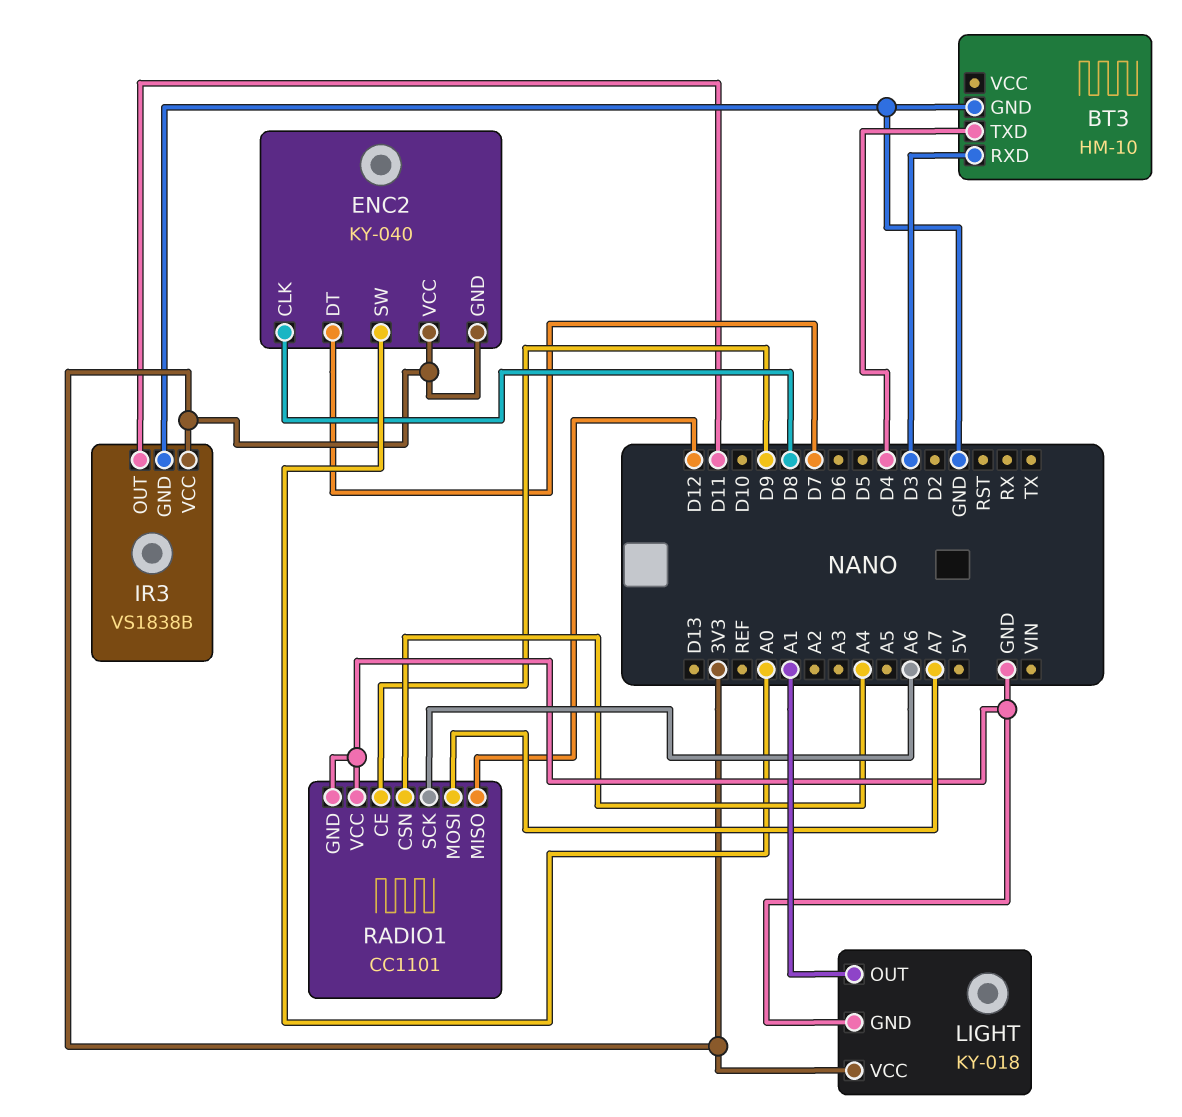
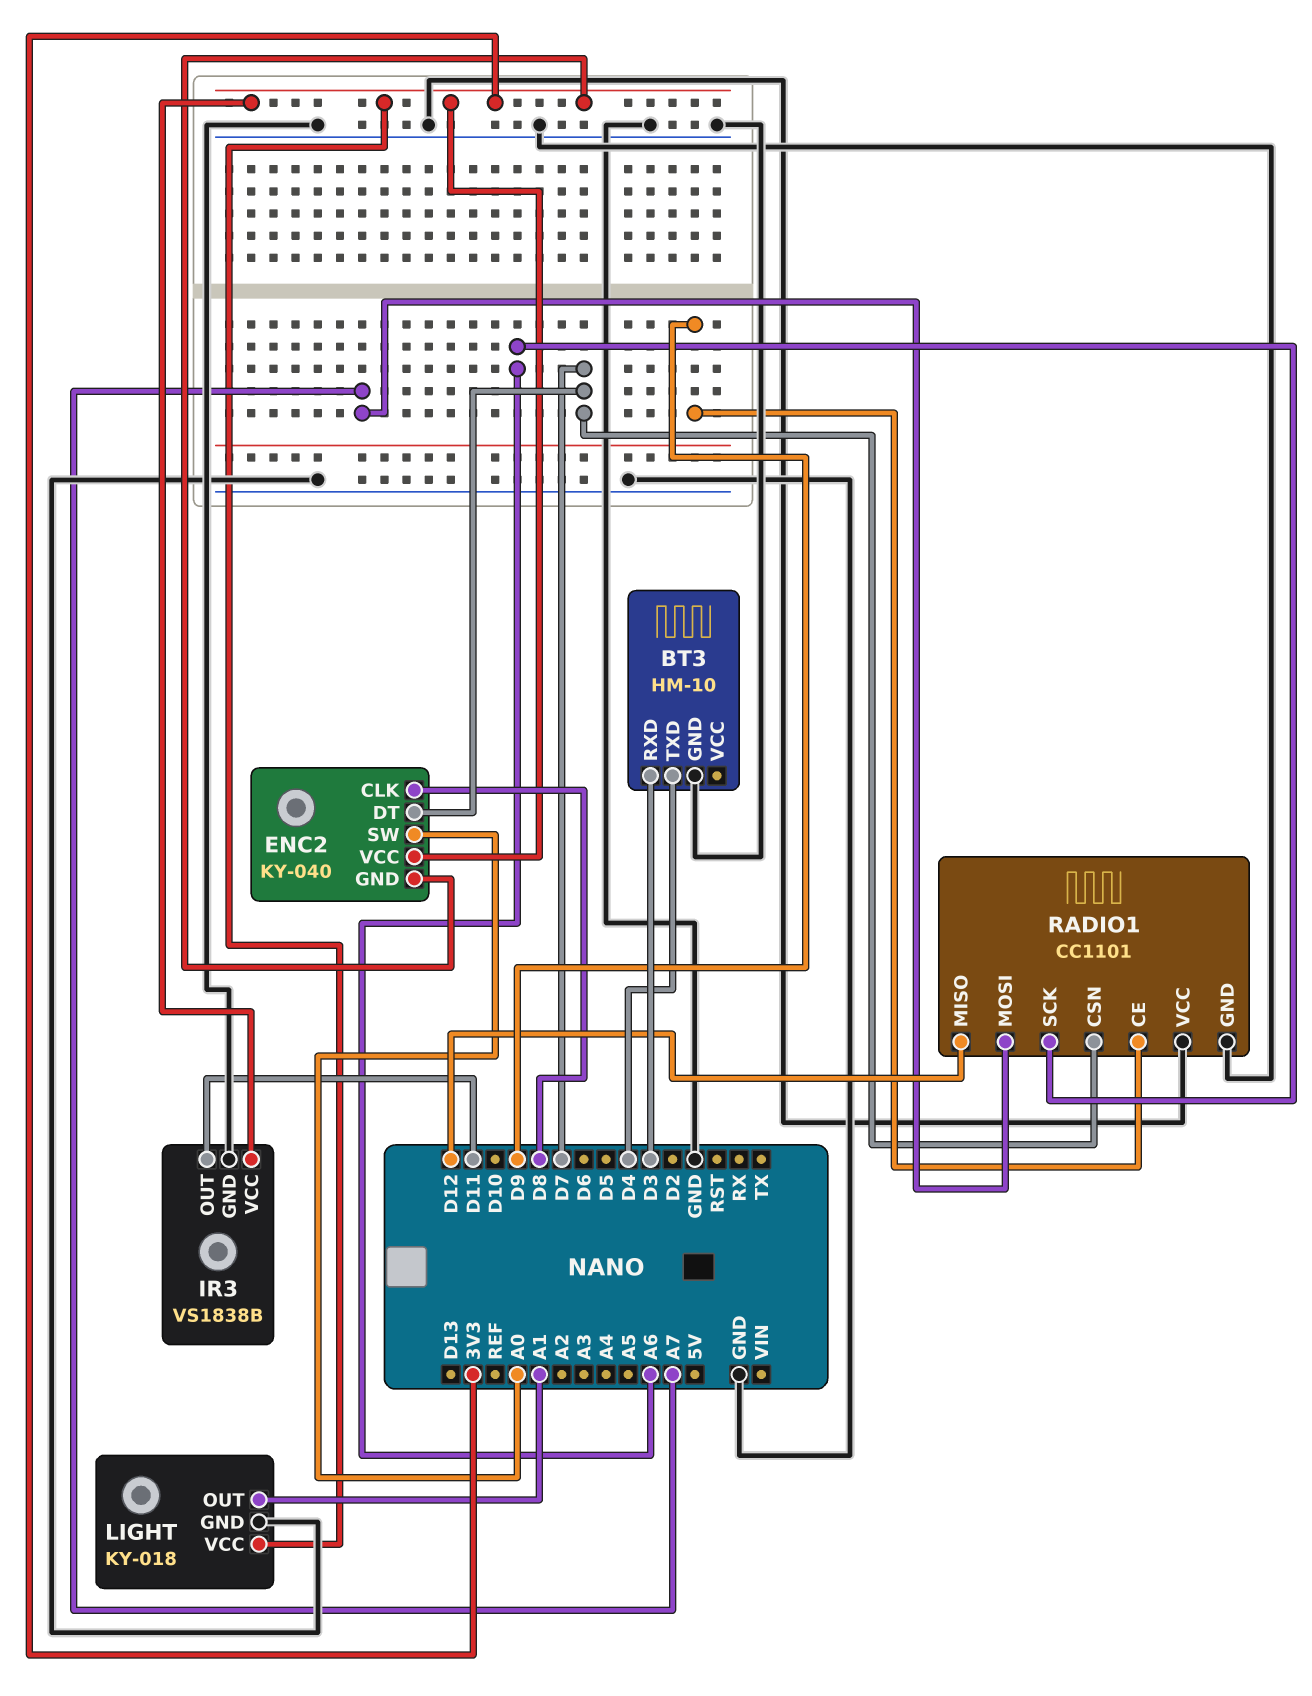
RADIO1 pin CSN: A4 -> D7

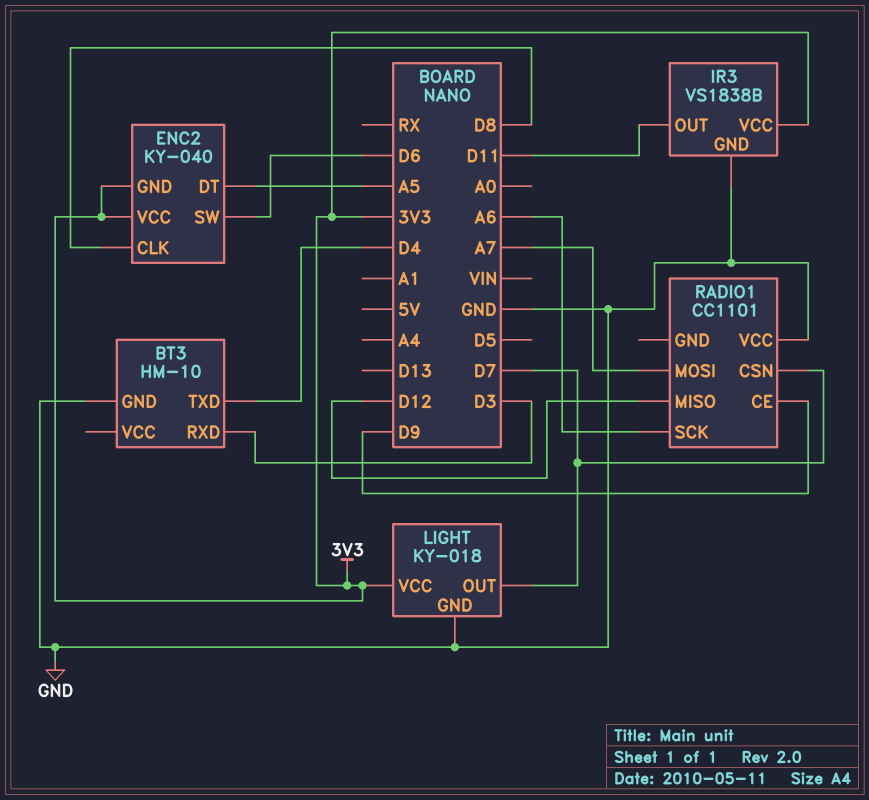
ENC2 pin DT: D7 -> A5
ENC2 pin SW: A0 -> D6
LIGHT pin OUT: A1 -> D7
RADIO1 pin GND: GND -> none

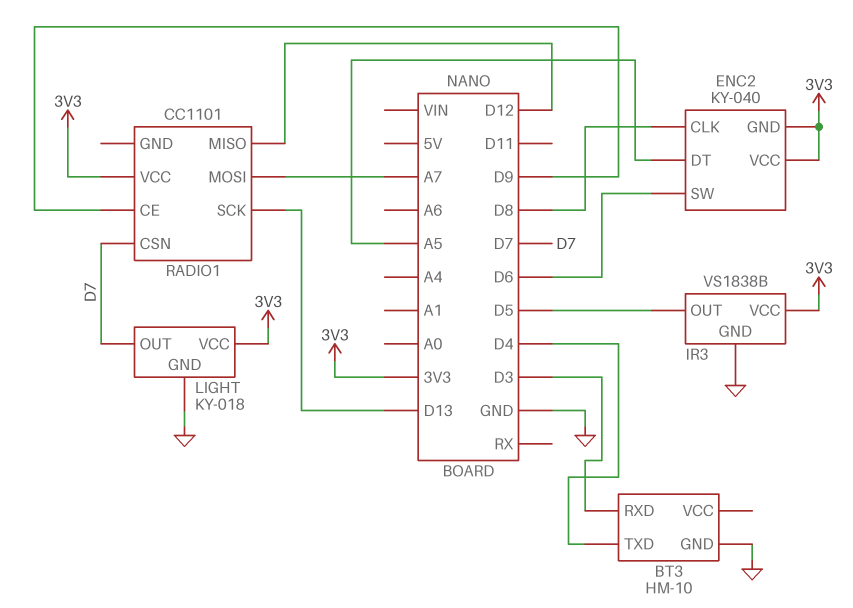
IR3 pin OUT: D11 -> D5
RADIO1 pin SCK: A6 -> D13
RADIO1 pin VCC: GND -> 3V3

